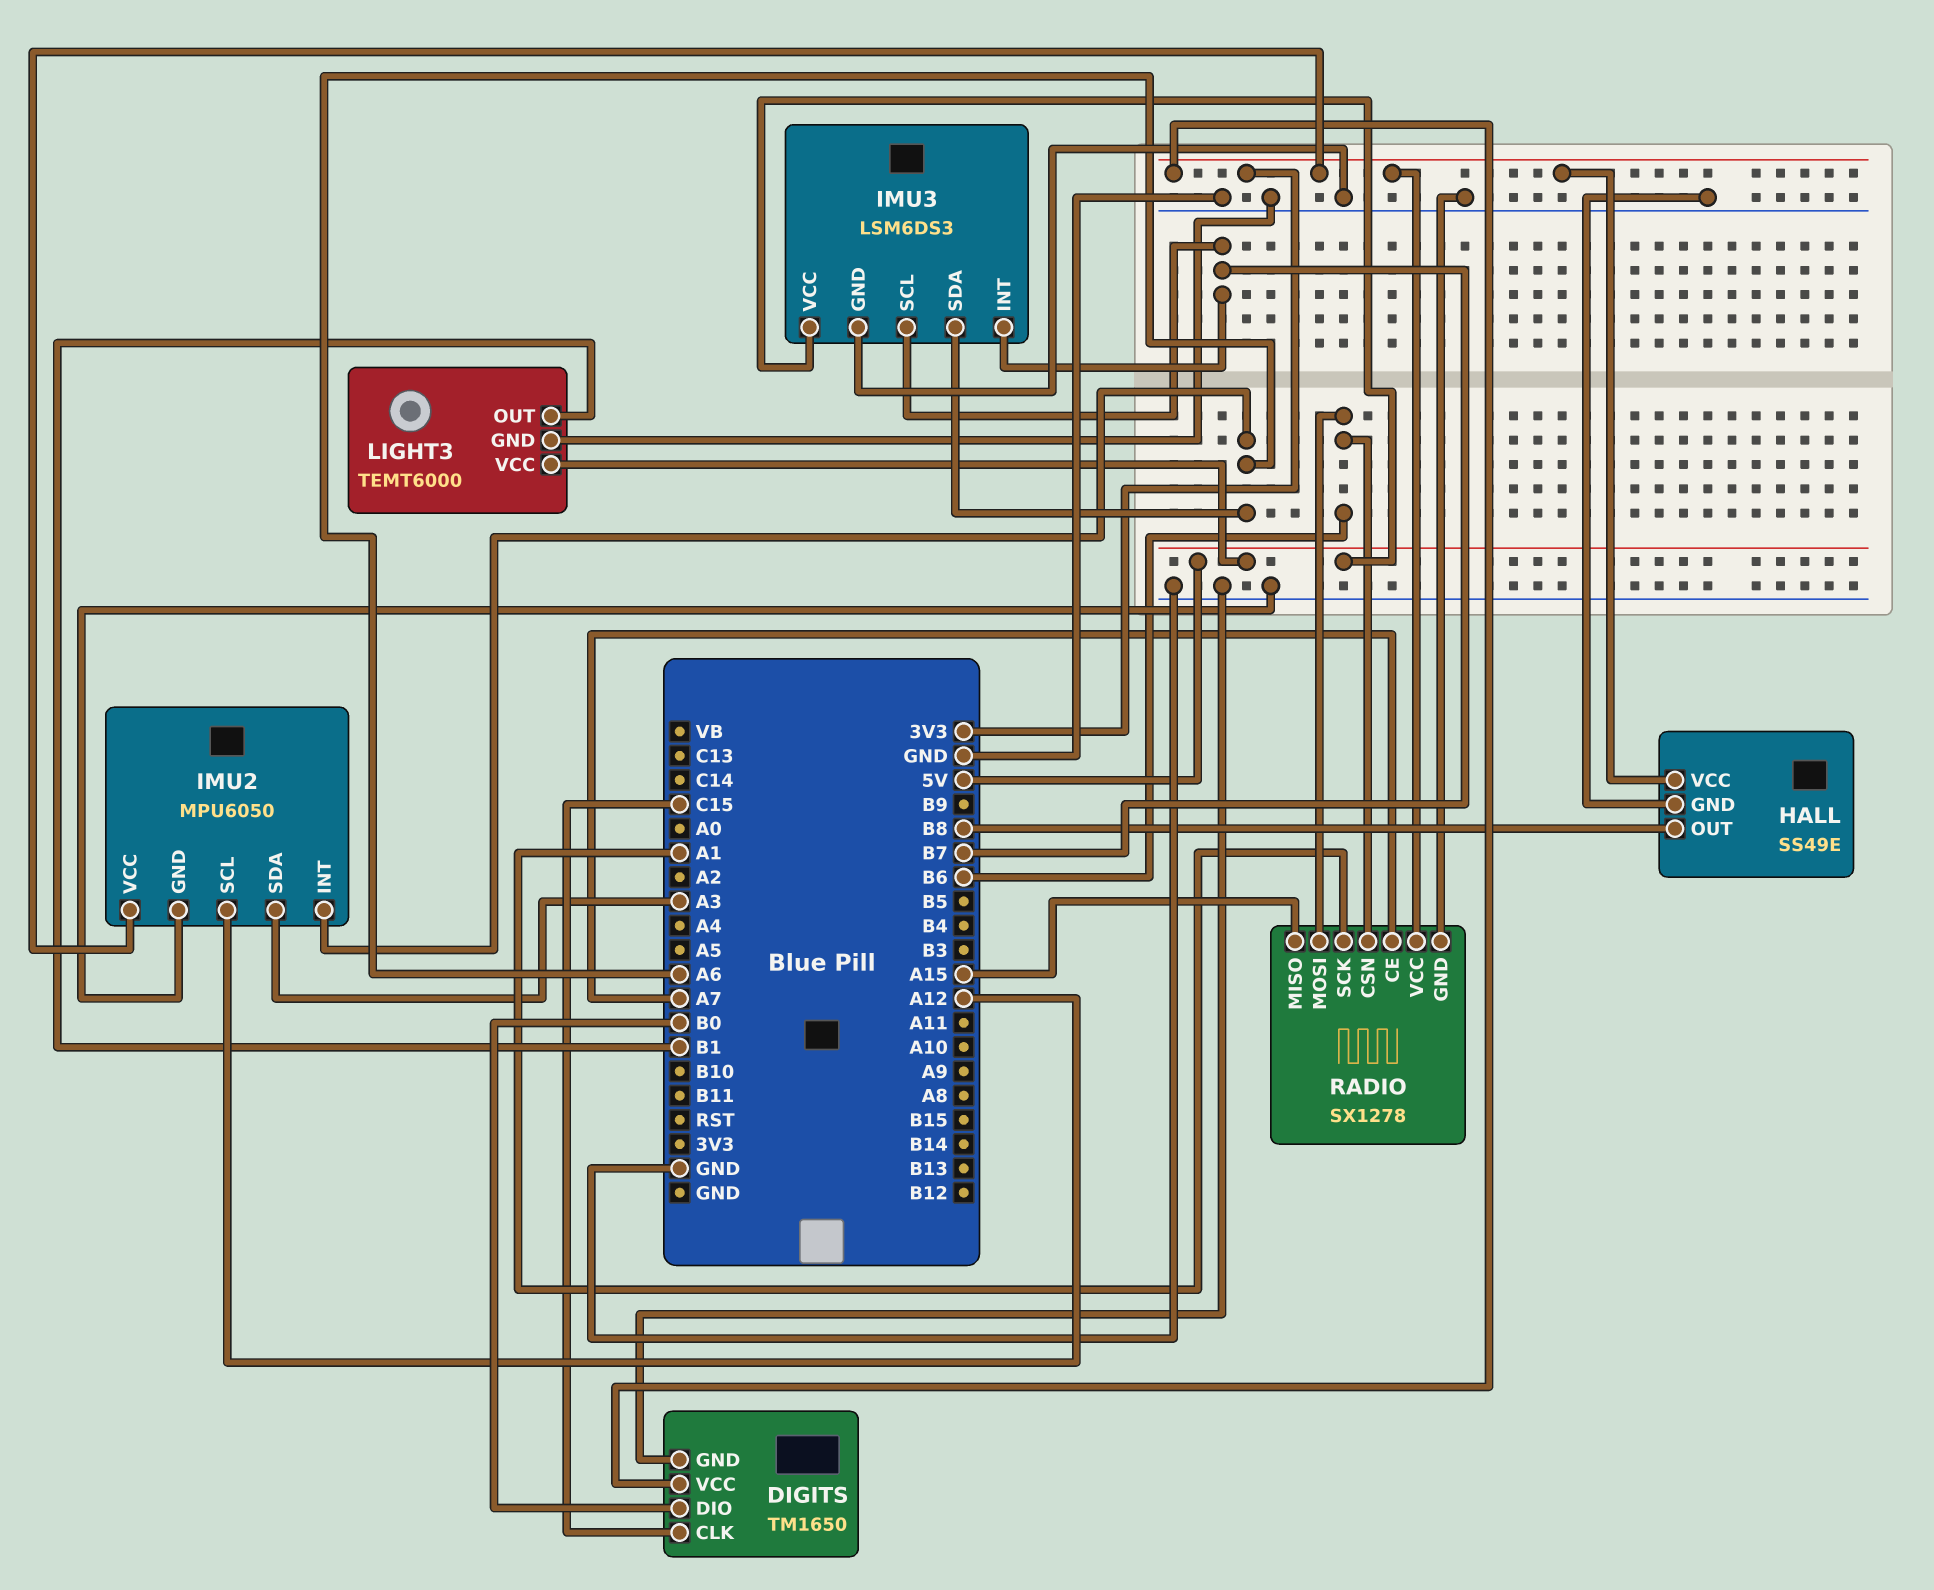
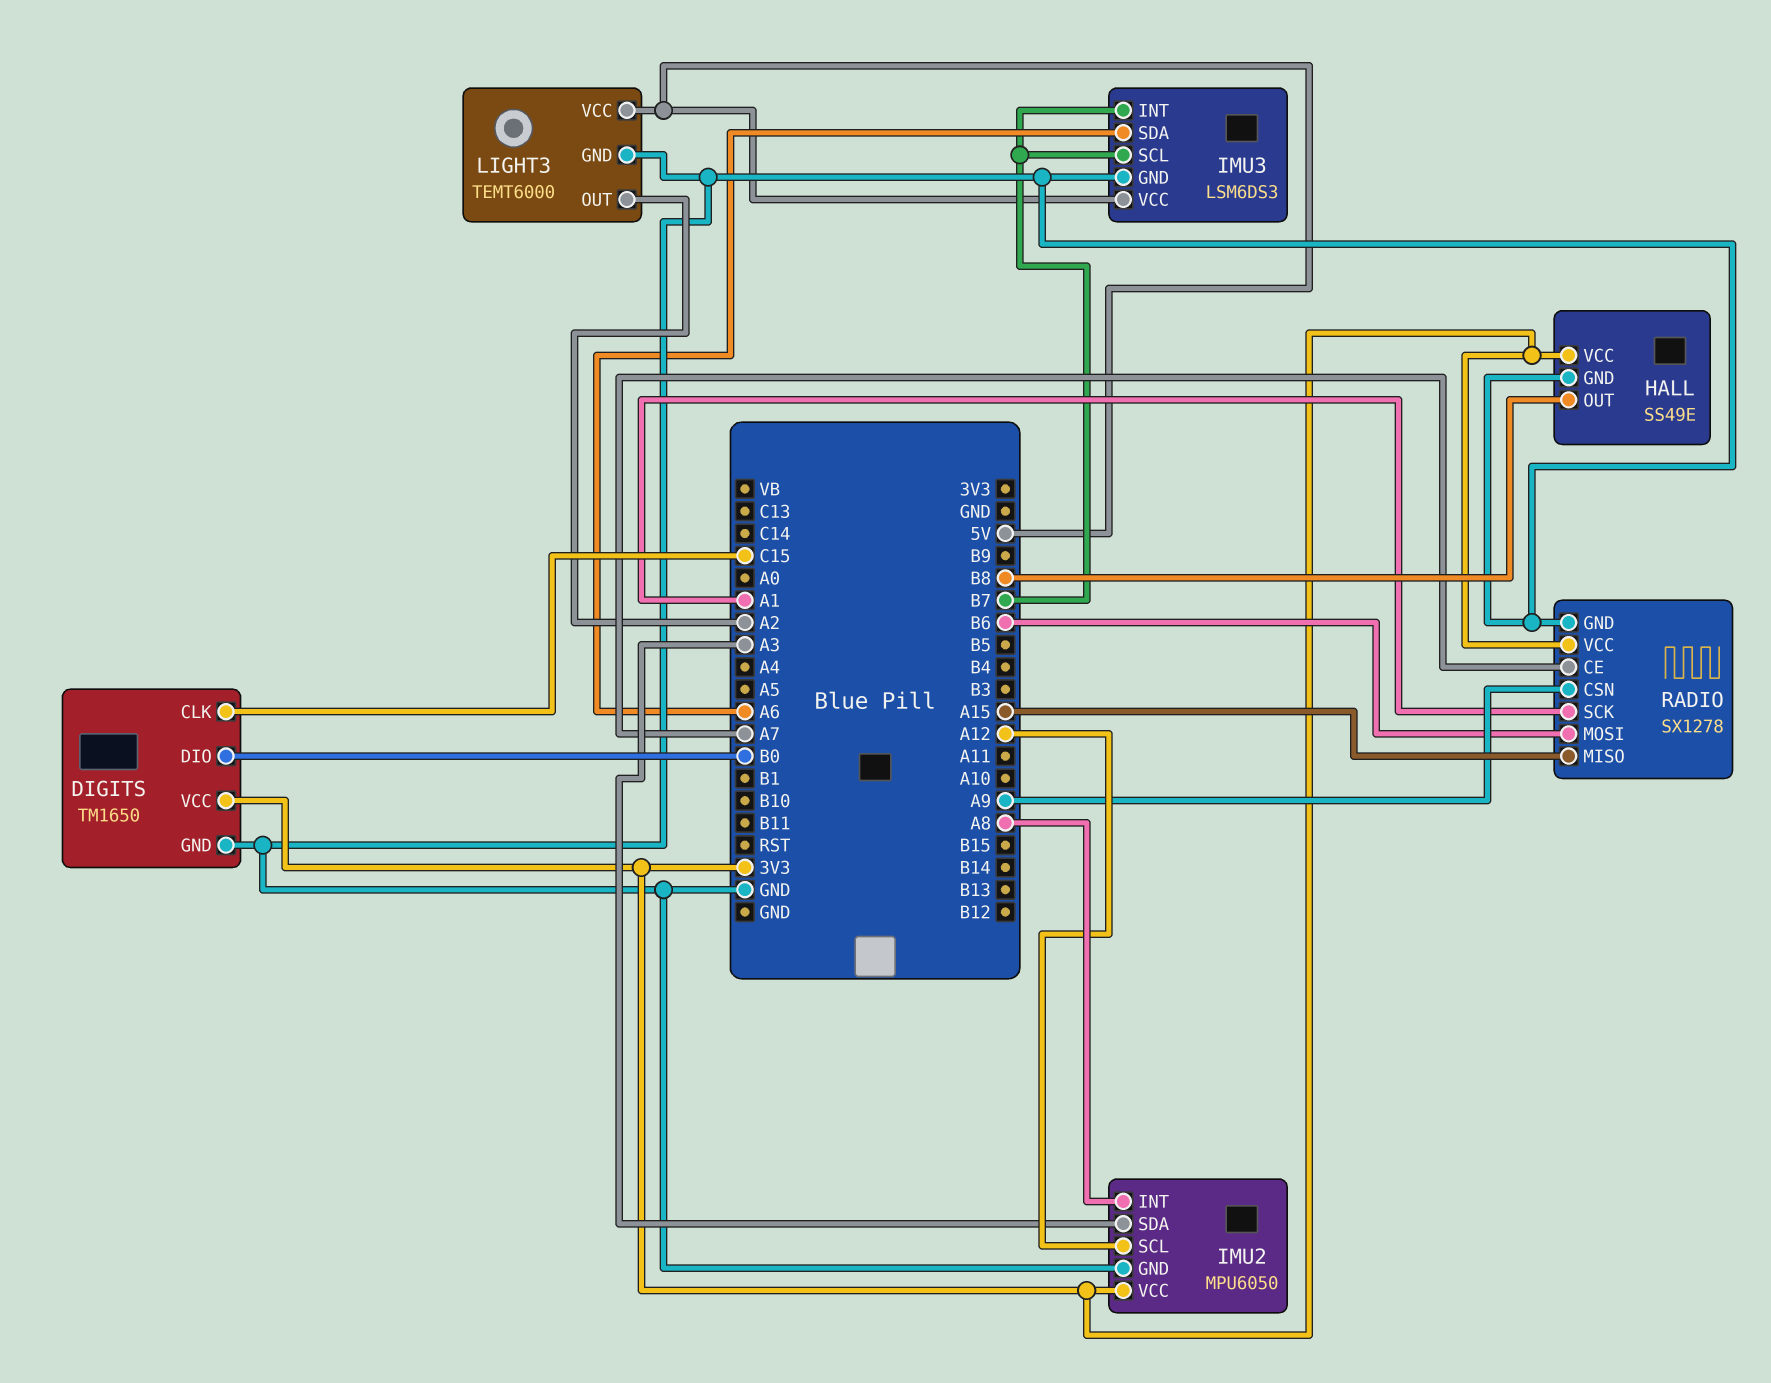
IMU2 pin INT: A6 -> A8
LIGHT3 pin OUT: B1 -> A2
RADIO pin CSN: B6 -> A9

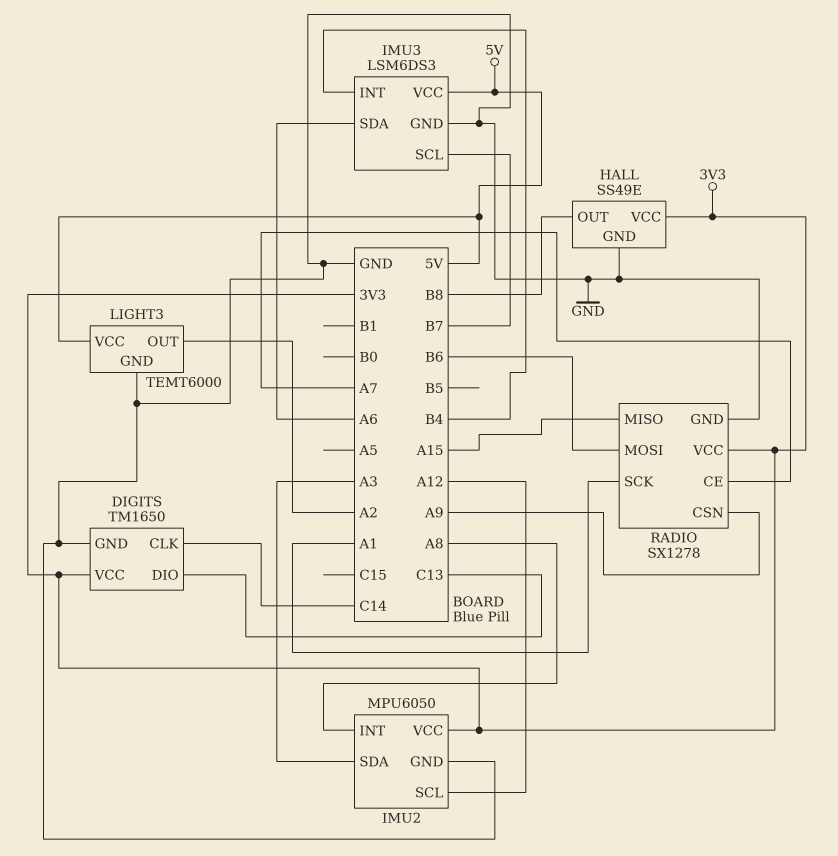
DIGITS pin CLK: C15 -> C14
DIGITS pin DIO: B0 -> C13
IMU3 pin INT: B7 -> B4

